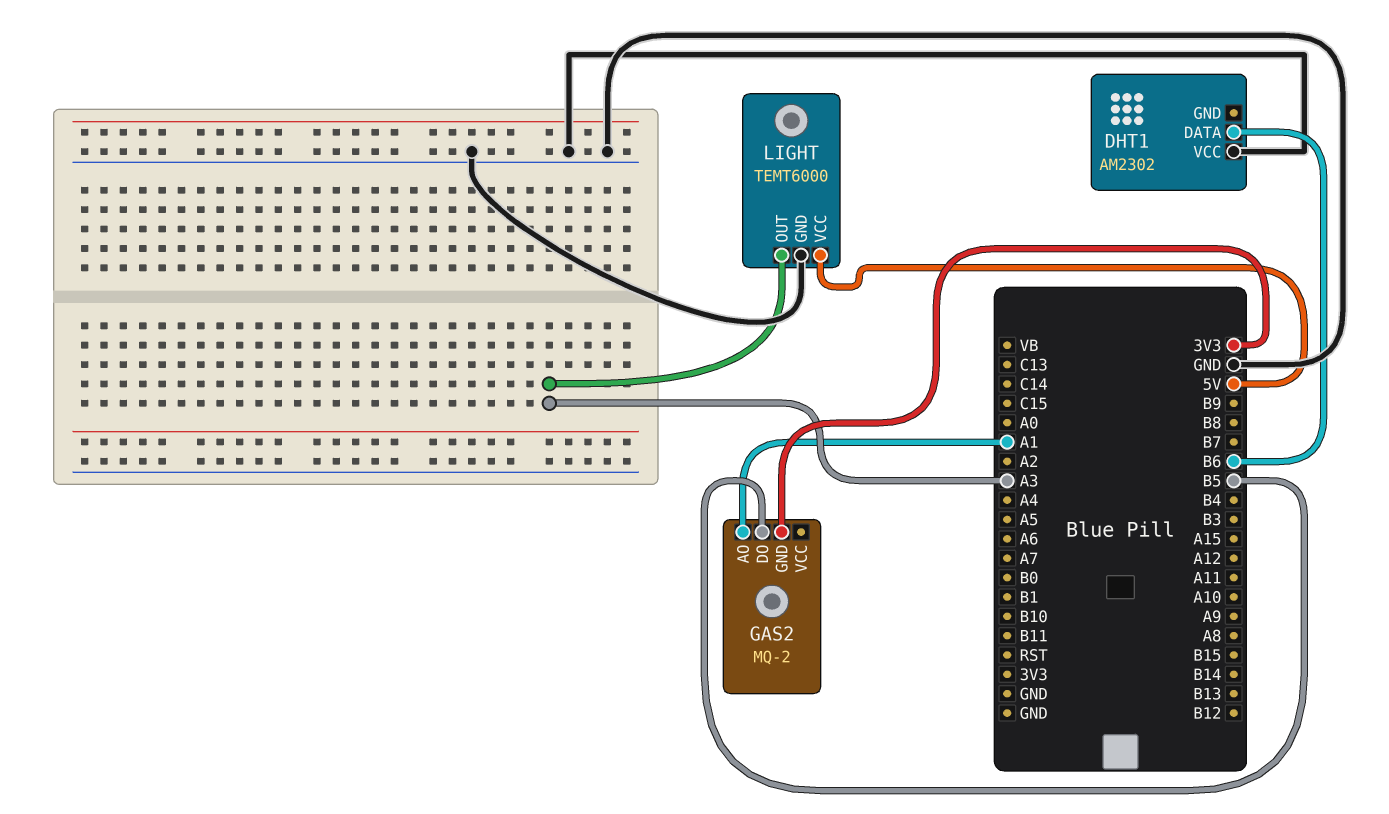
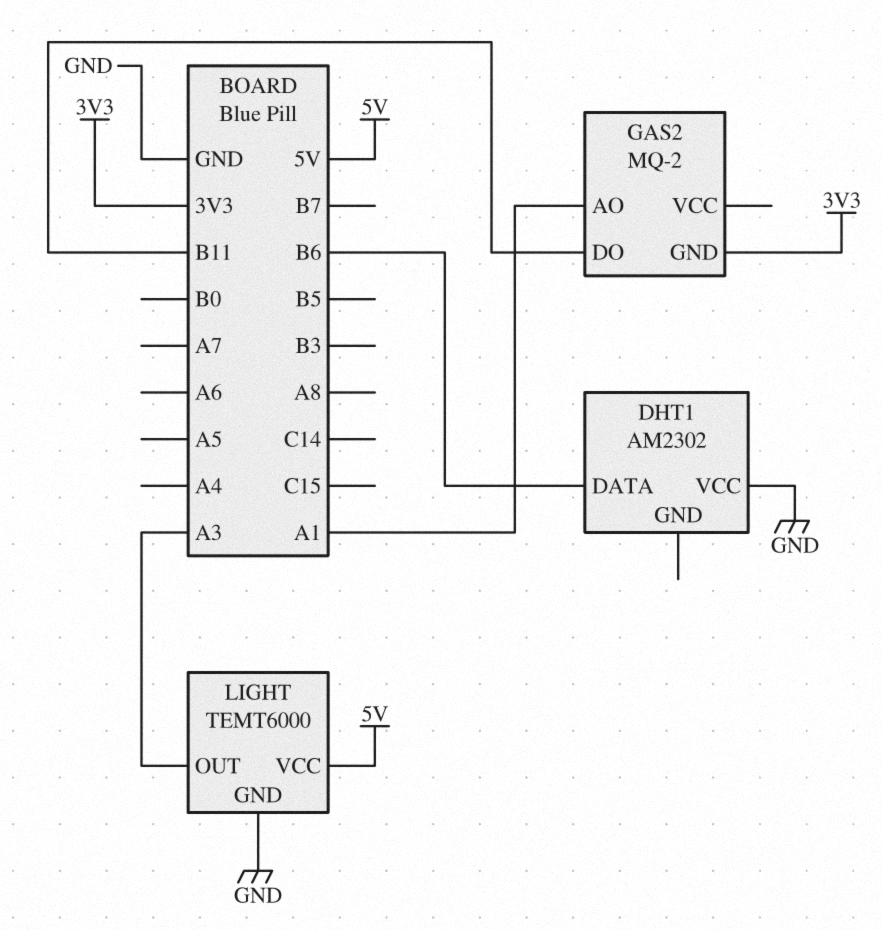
GAS2 pin DO: B5 -> B11

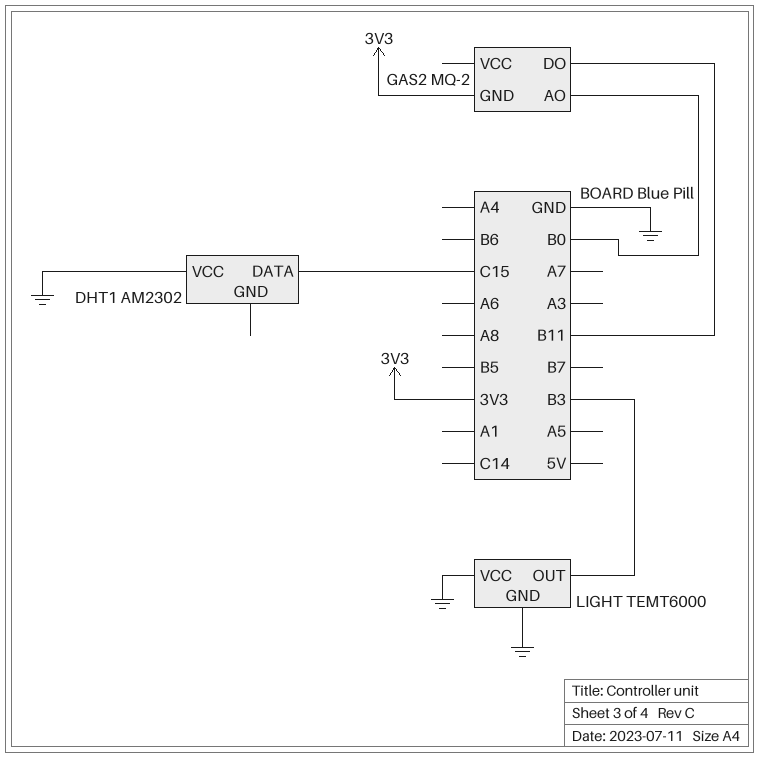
DHT1 pin DATA: B6 -> C15
GAS2 pin AO: A1 -> B0
LIGHT pin OUT: A3 -> B3
LIGHT pin VCC: 5V -> GND

